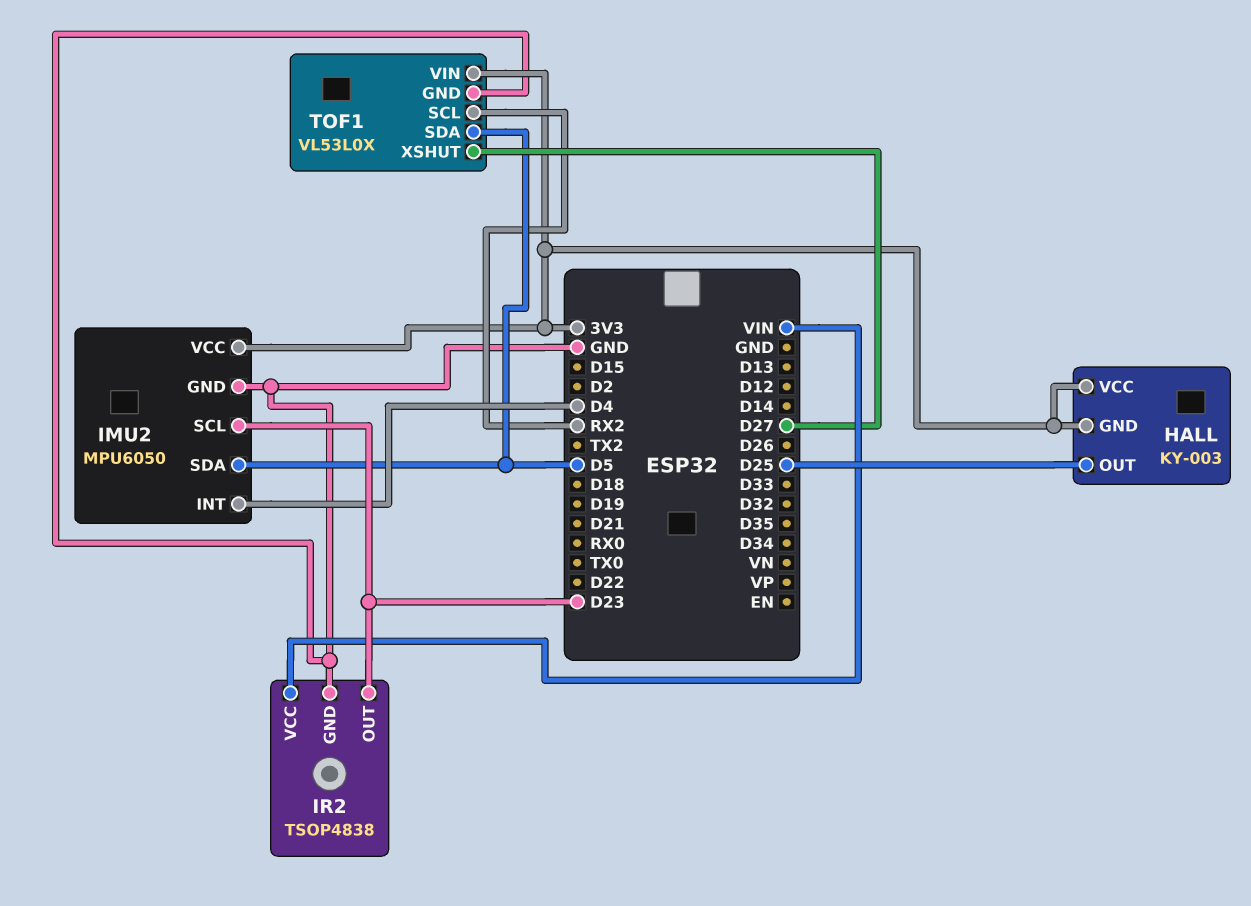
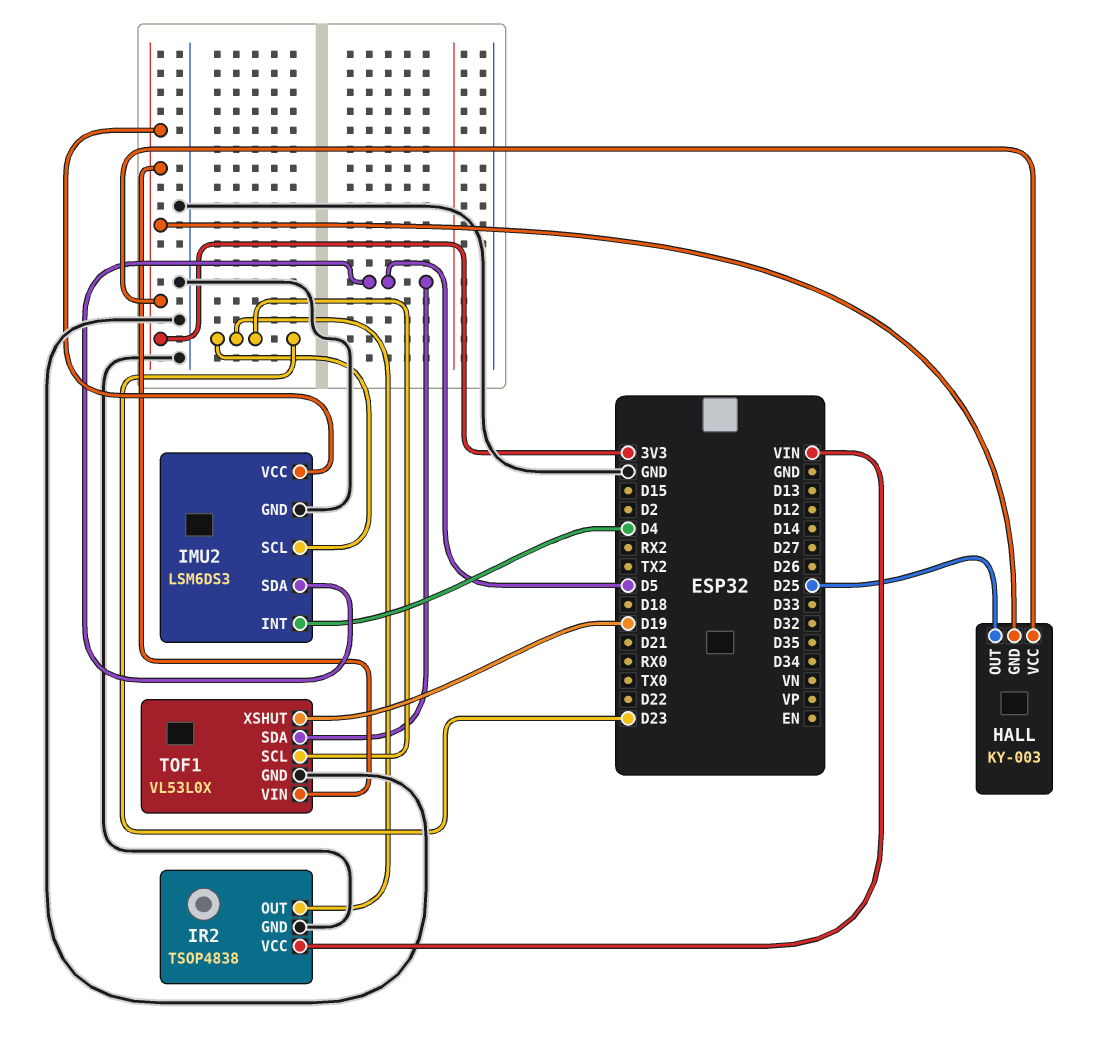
IMU2: MPU6050 -> LSM6DS3
TOF1 pin SCL: RX2 -> D23
TOF1 pin XSHUT: D27 -> D19

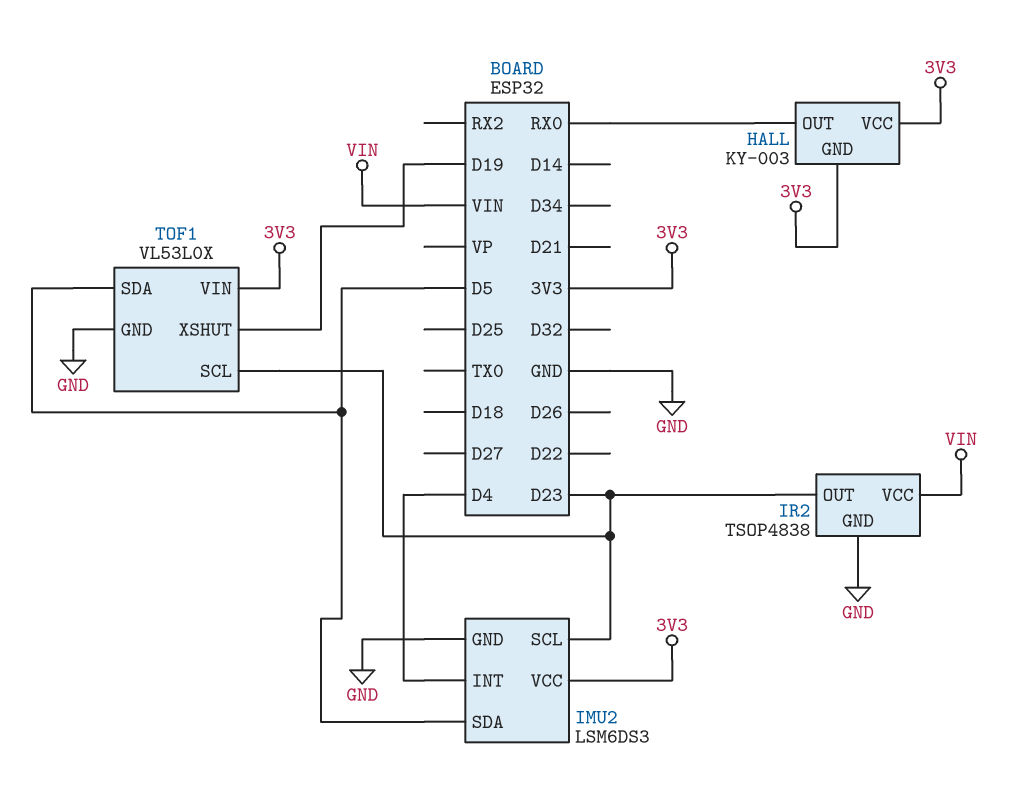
HALL pin OUT: D25 -> RX0

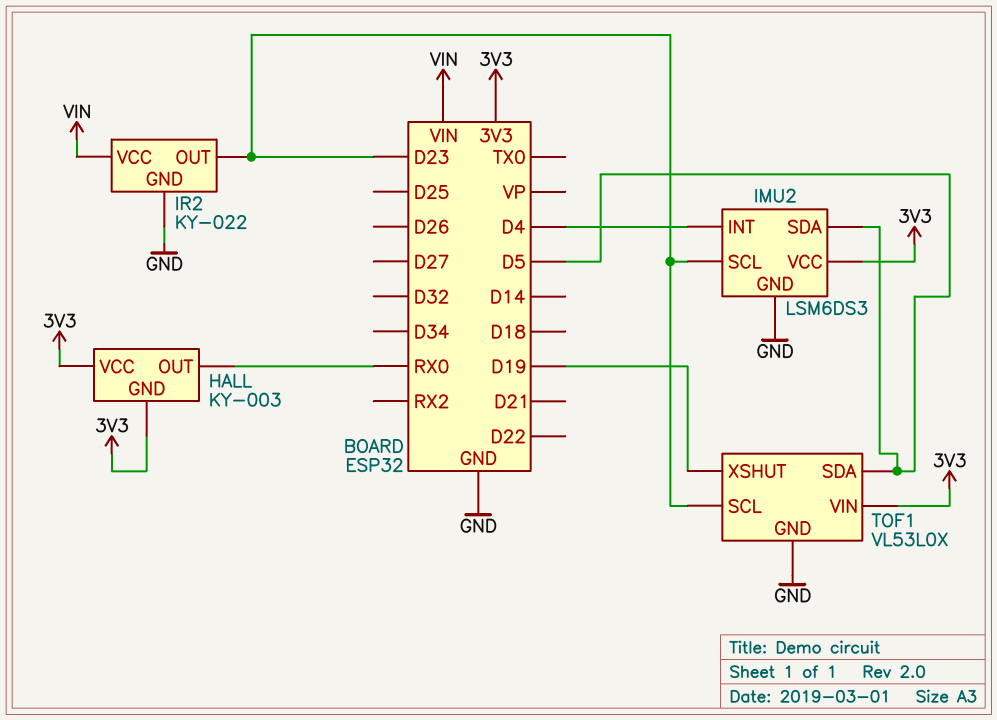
IR2: TSOP4838 -> KY-022

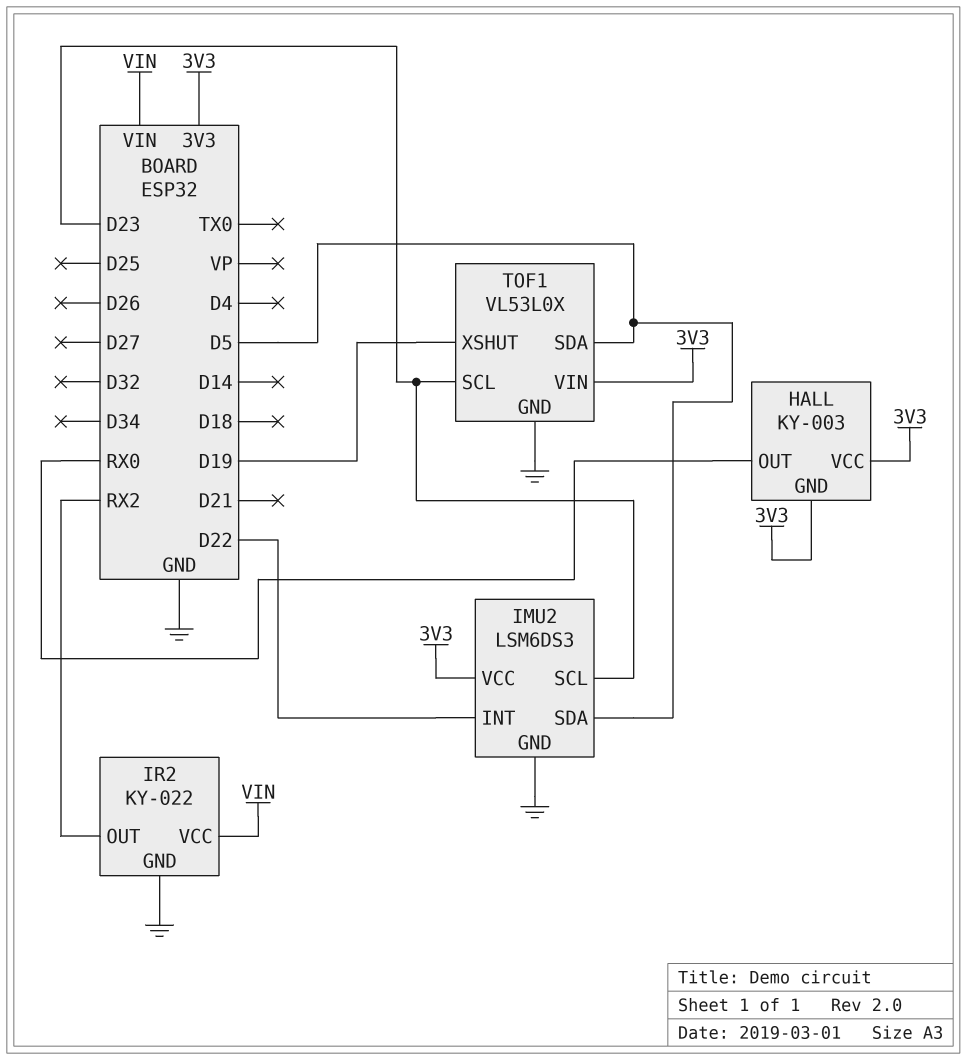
IMU2 pin INT: D4 -> D22
IR2 pin OUT: D23 -> RX2

